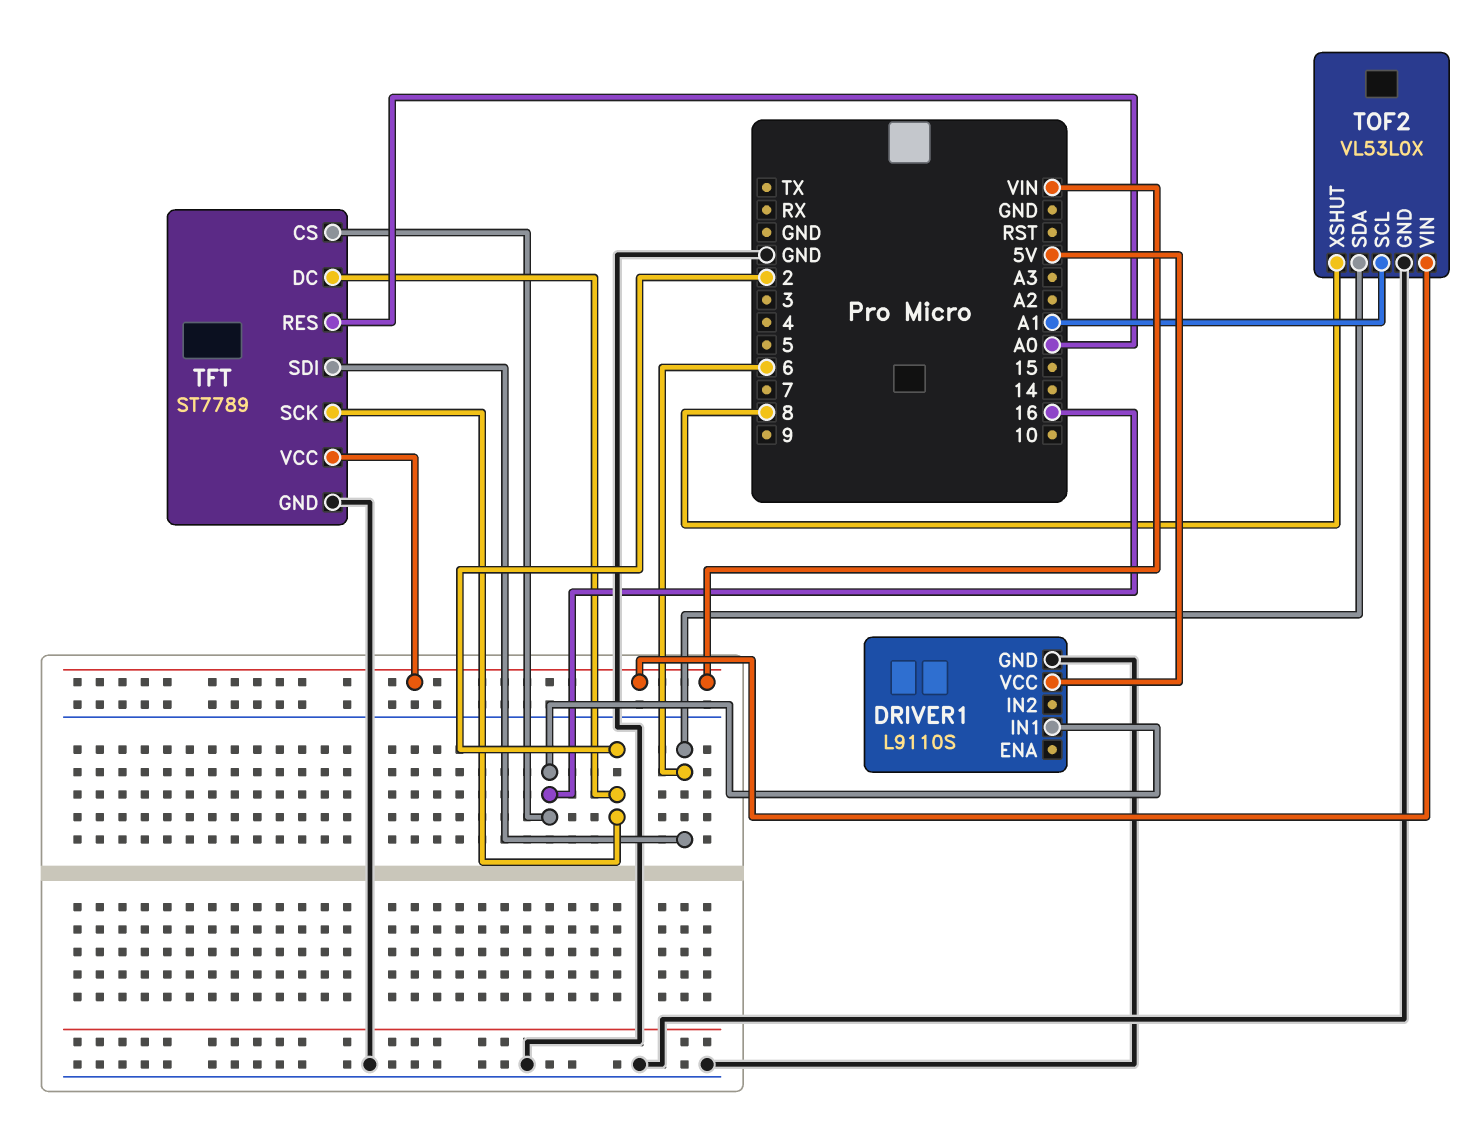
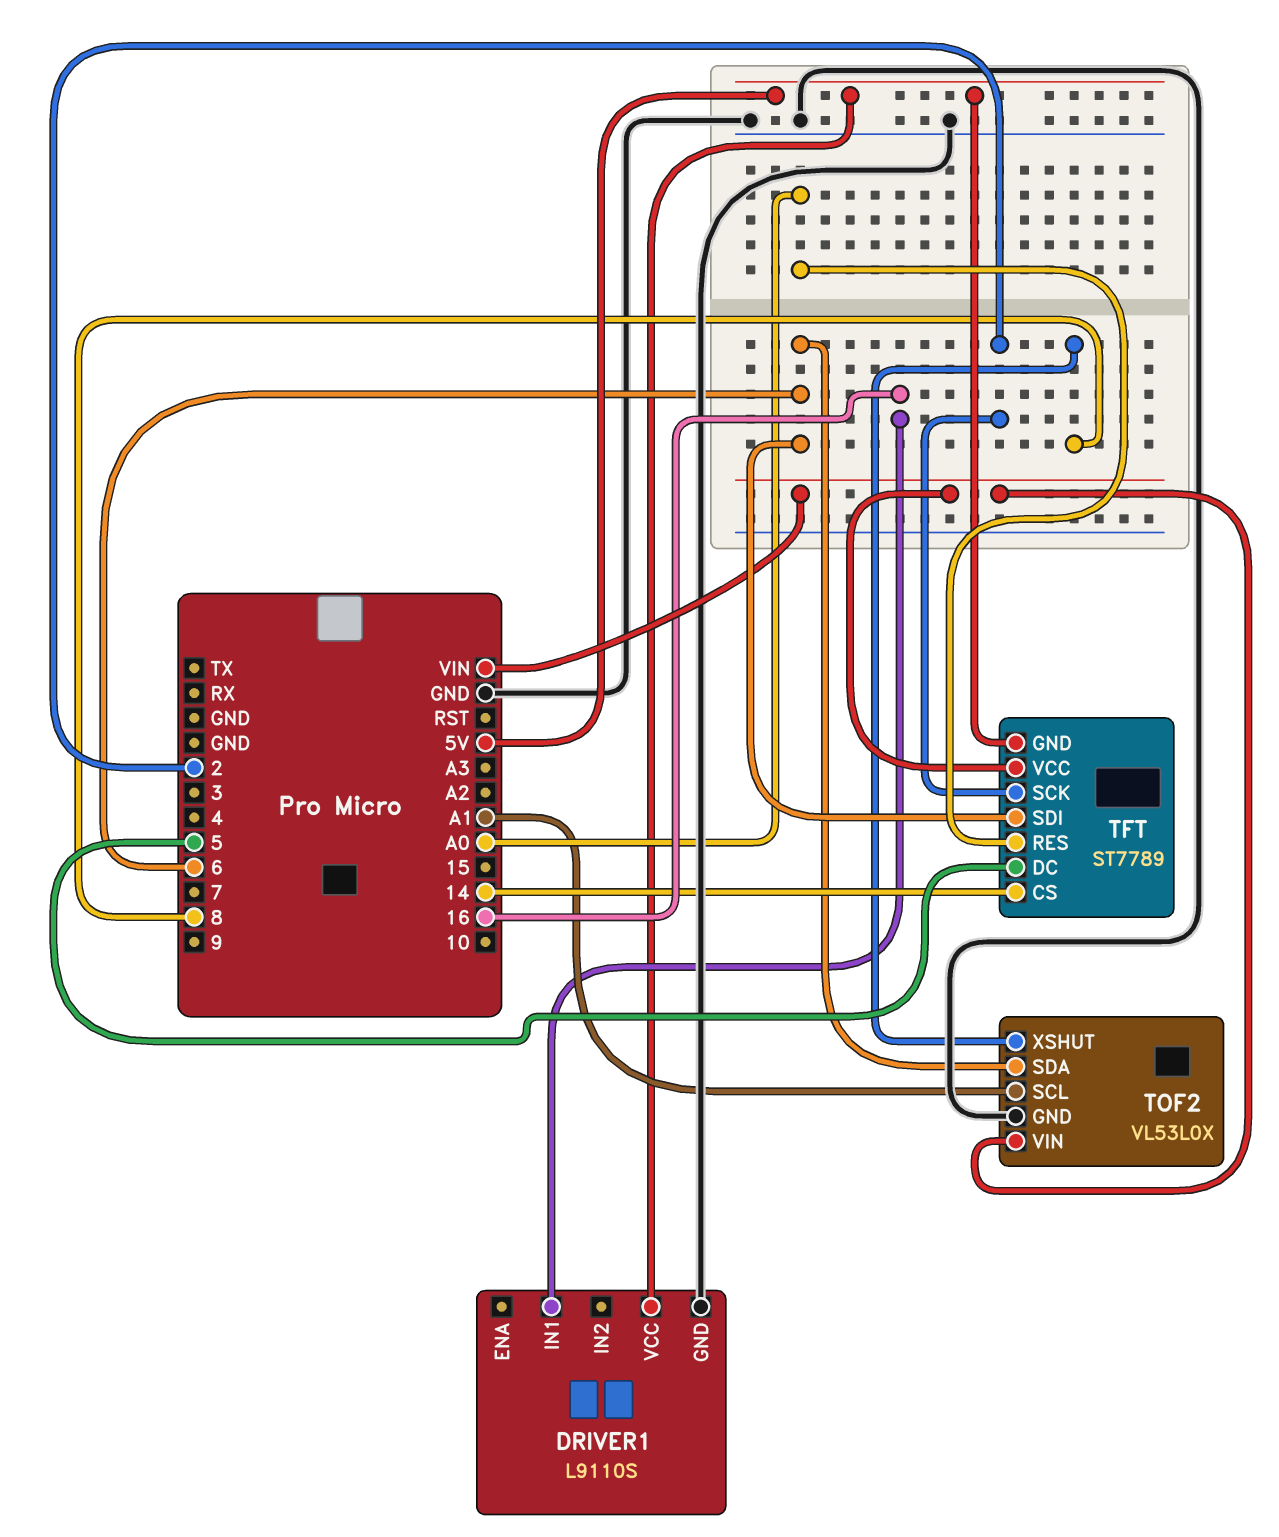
TFT pin CS: 16 -> 14
TFT pin DC: 2 -> 5
TFT pin GND: GND -> 5V

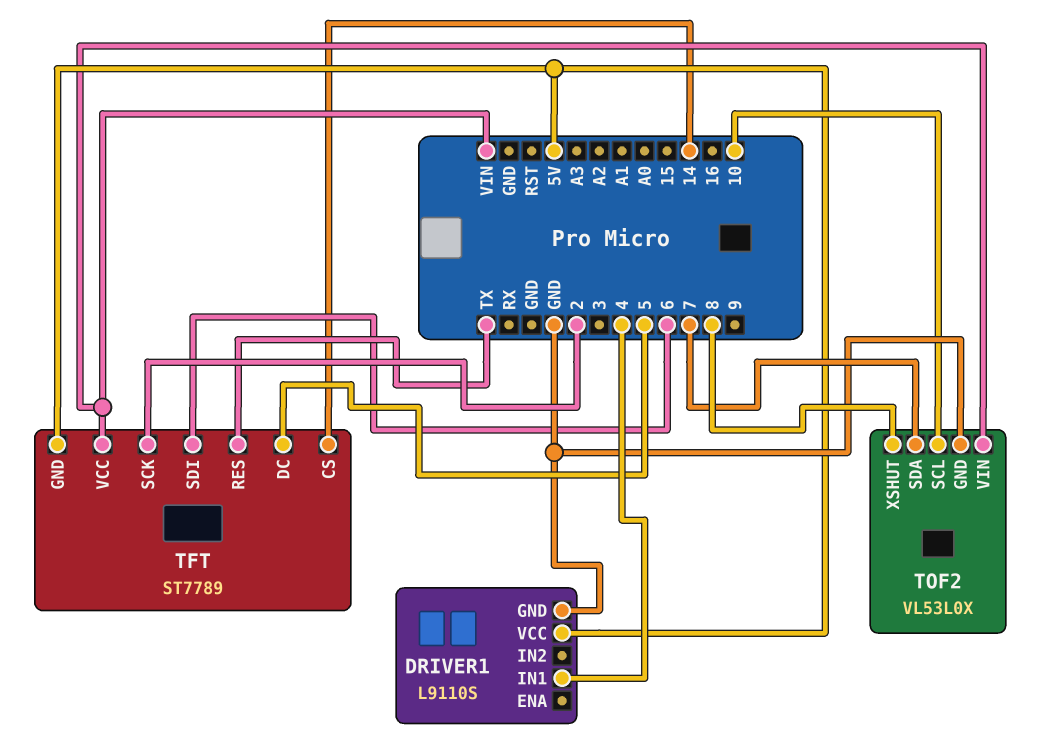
DRIVER1 pin IN1: 16 -> 4
TFT pin RES: A0 -> TX
TOF2 pin SCL: A1 -> 10
TOF2 pin SDA: 6 -> 7

